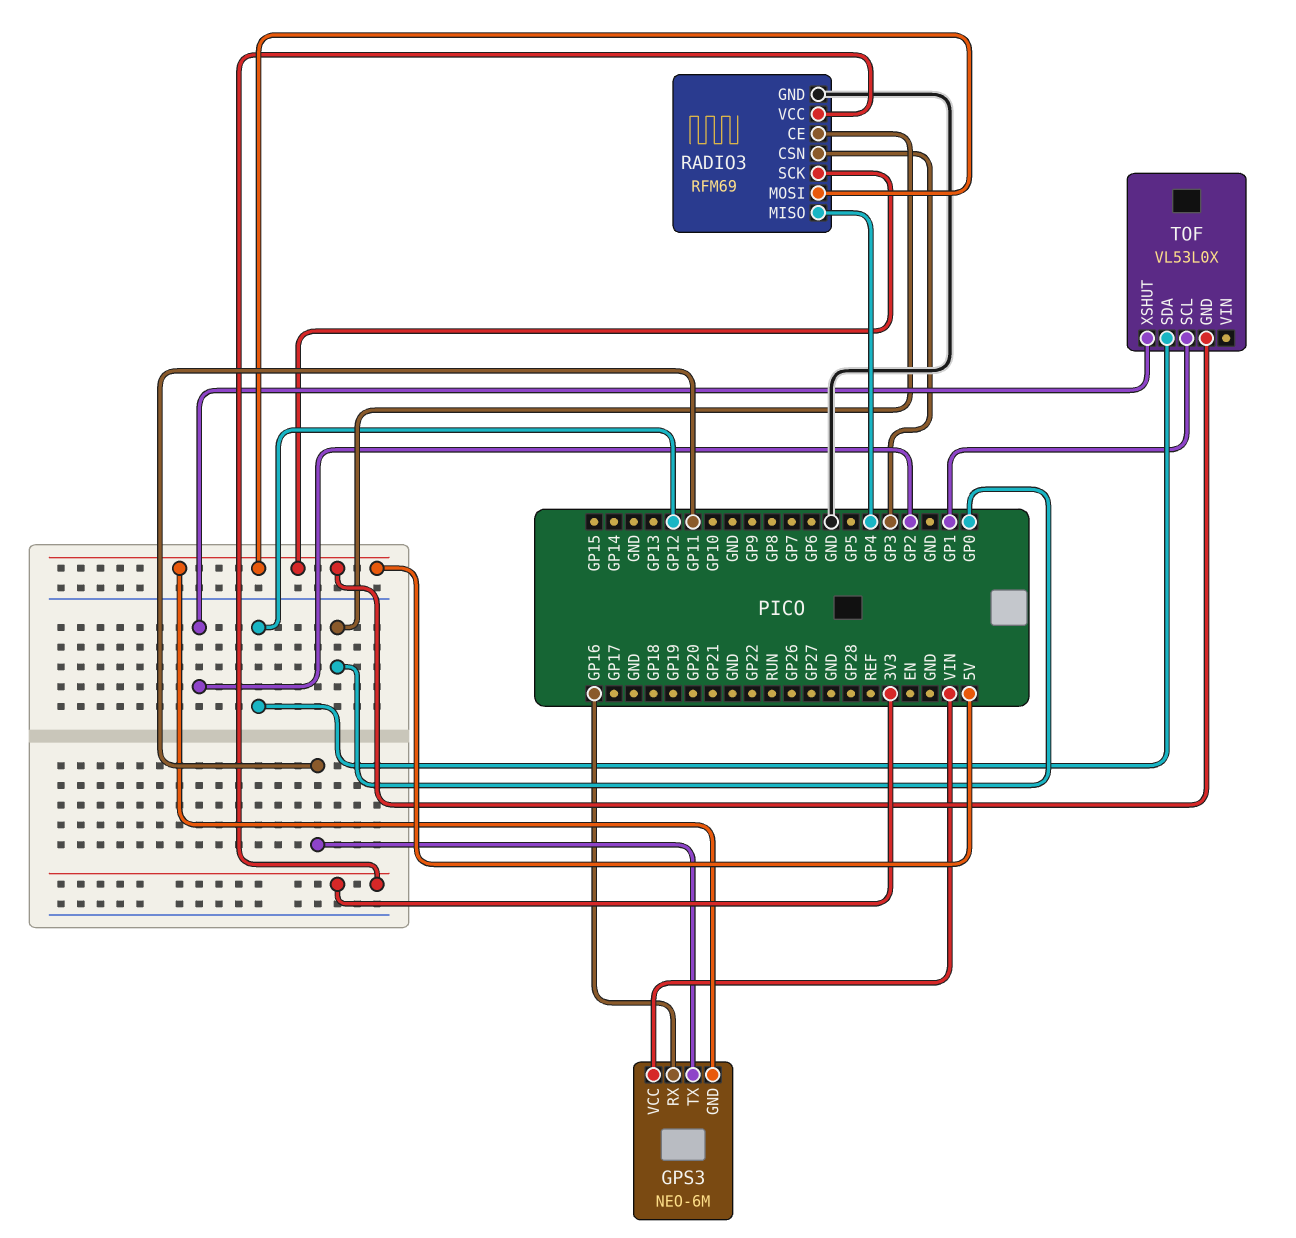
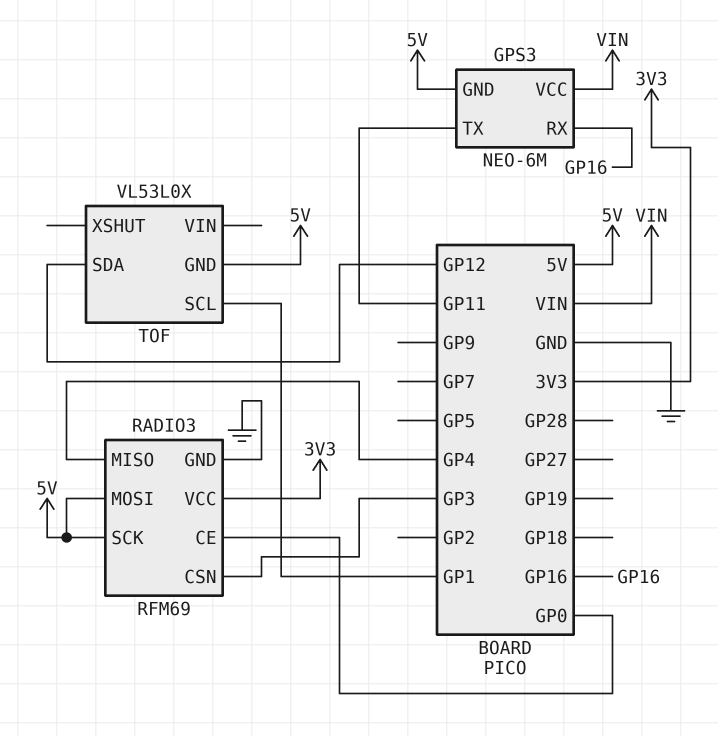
TOF pin XSHUT: GP2 -> none

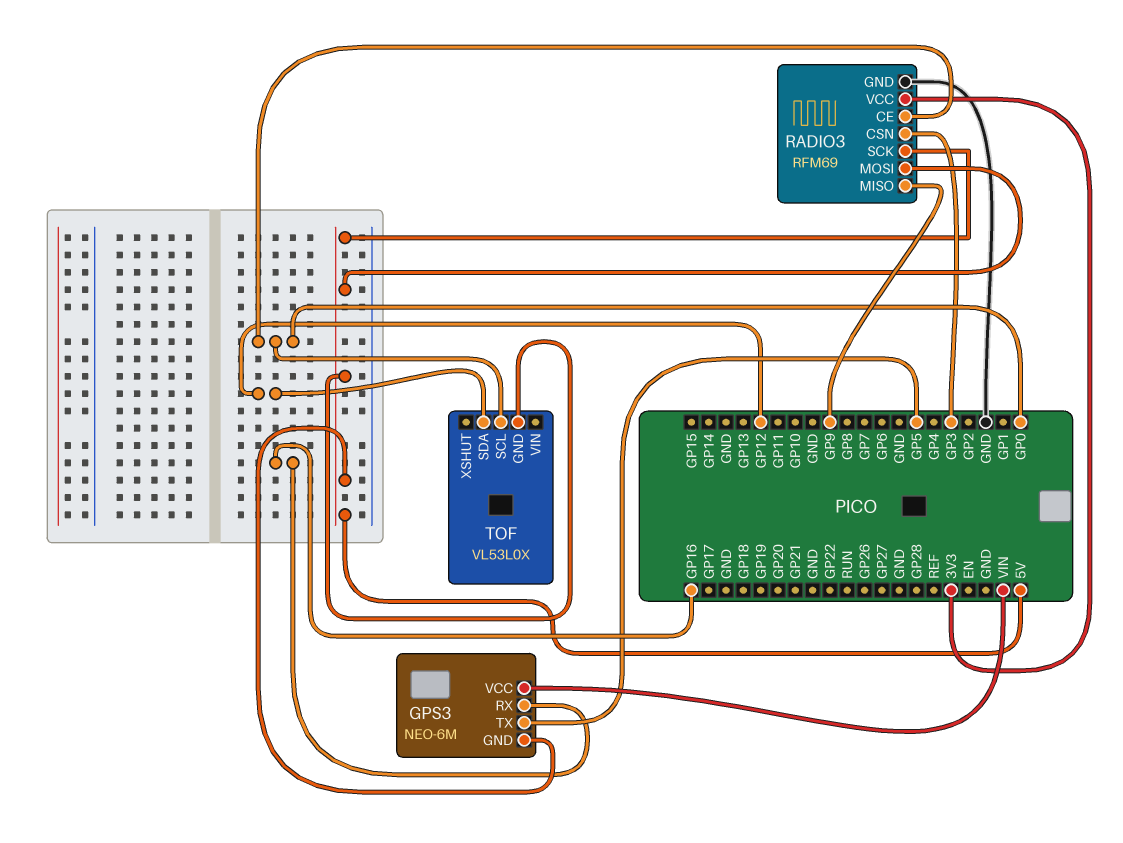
GPS3 pin TX: GP11 -> GP5
RADIO3 pin MISO: GP4 -> GP9
TOF pin SCL: GP1 -> GP0

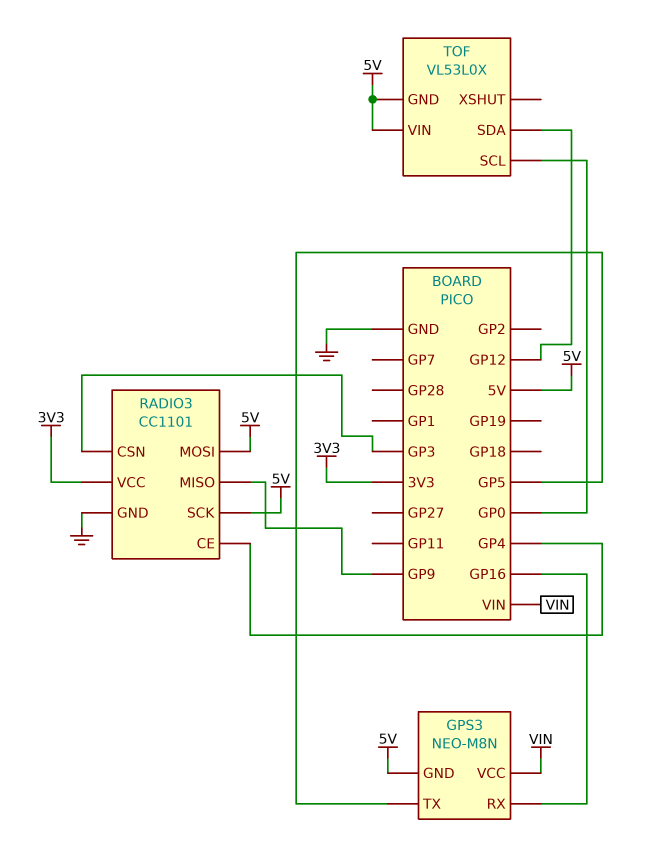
GPS3: NEO-6M -> NEO-M8N
RADIO3: RFM69 -> CC1101
RADIO3 pin CE: GP0 -> GP4
TOF pin VIN: none -> 5V

